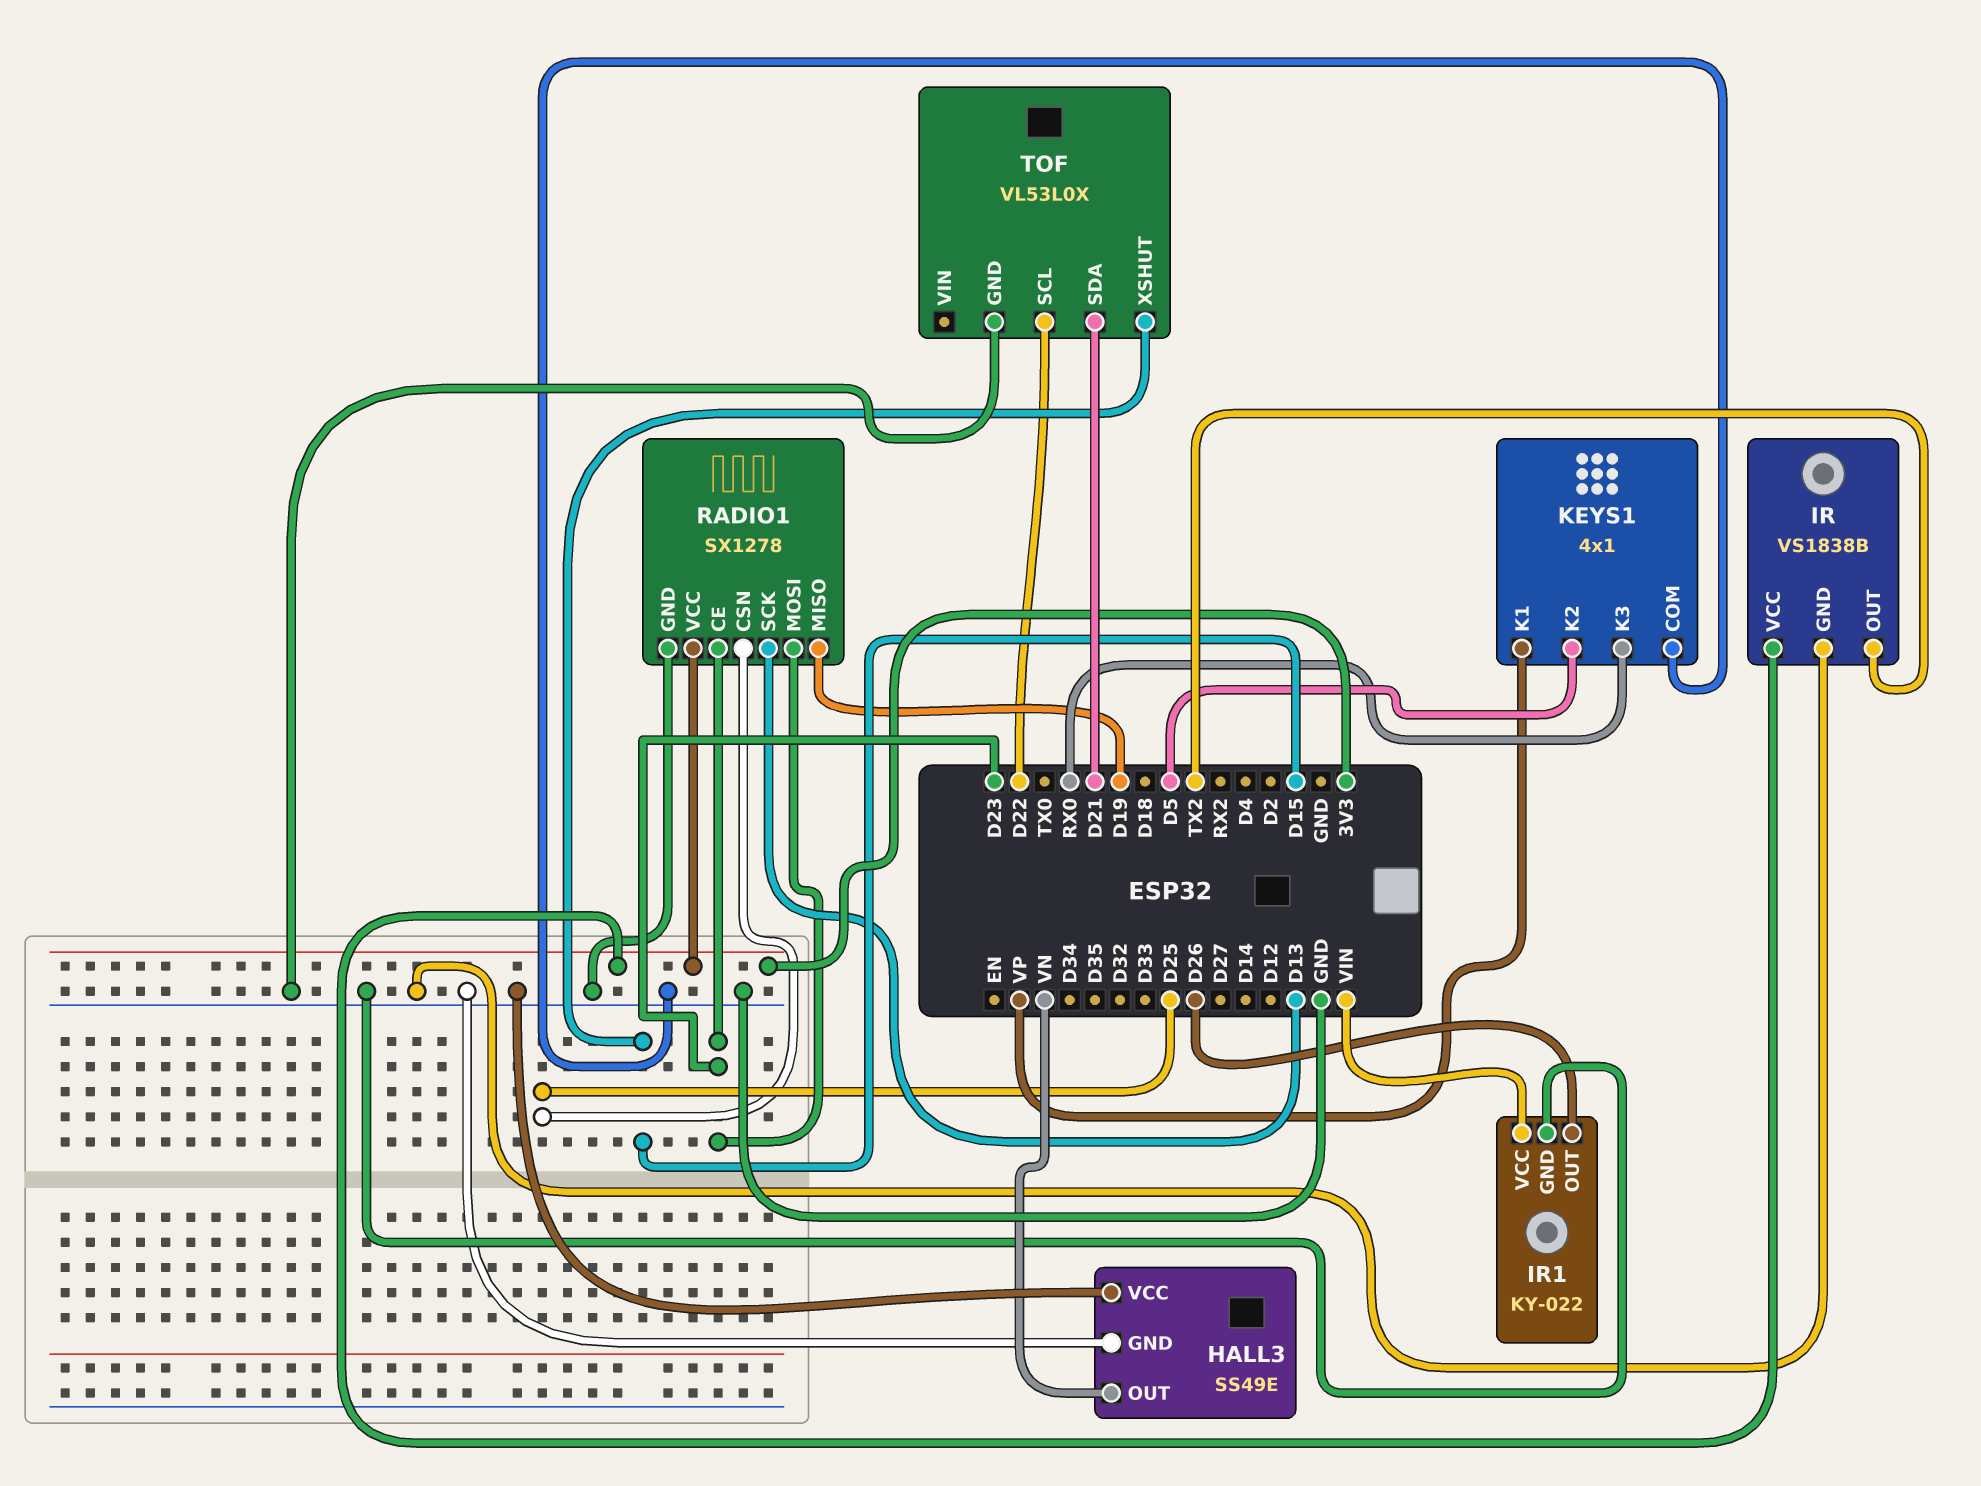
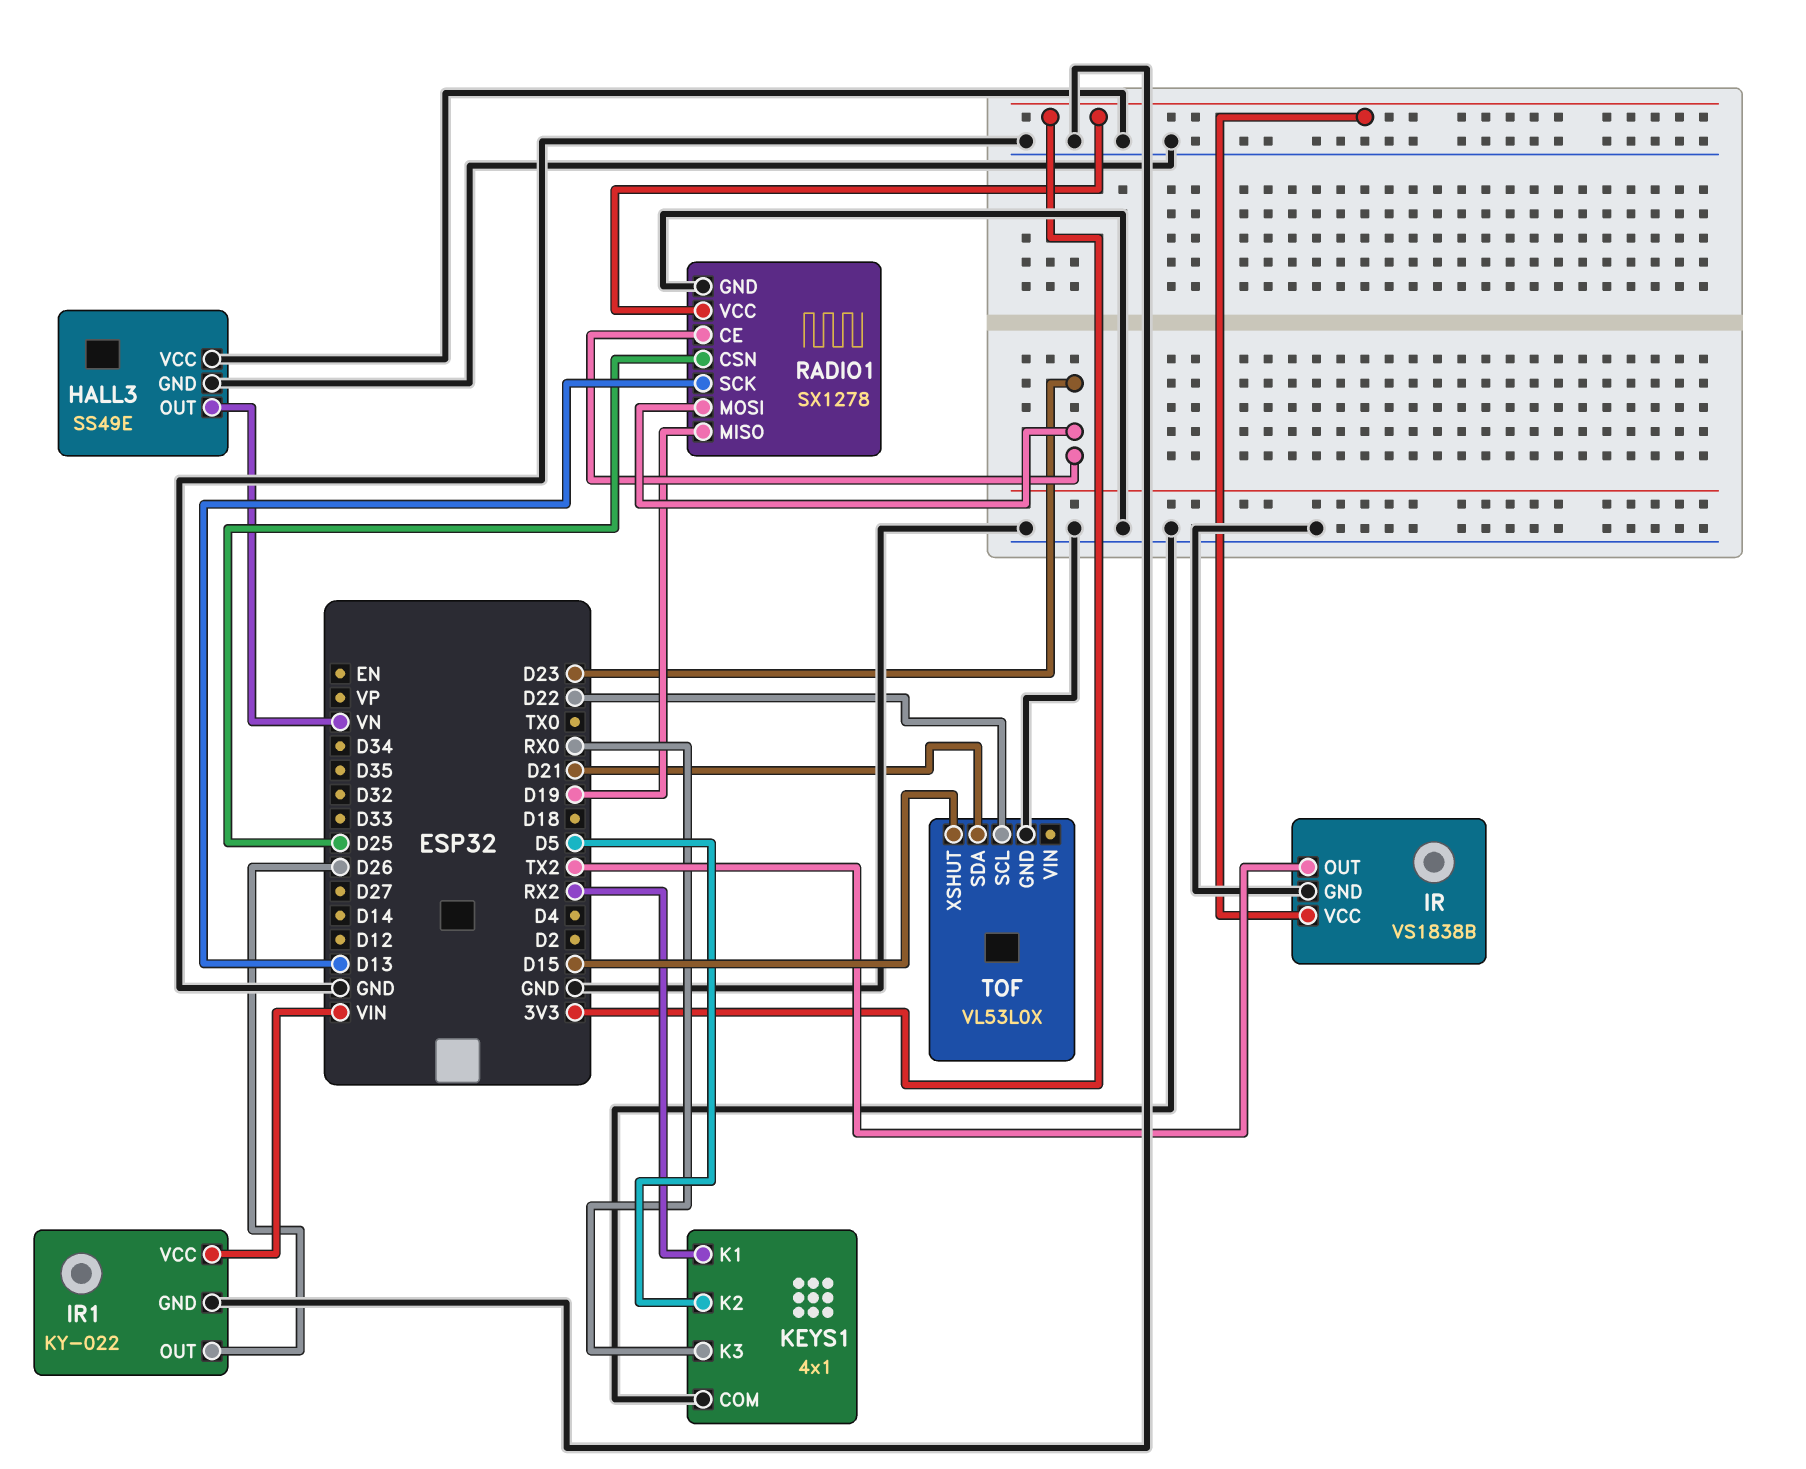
KEYS1 pin K1: VP -> RX2

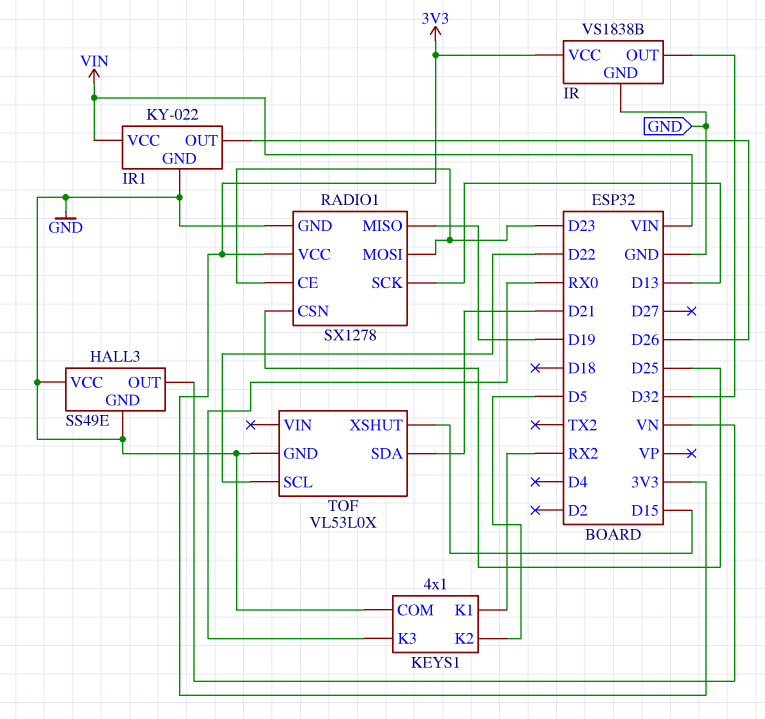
IR pin OUT: TX2 -> D32

